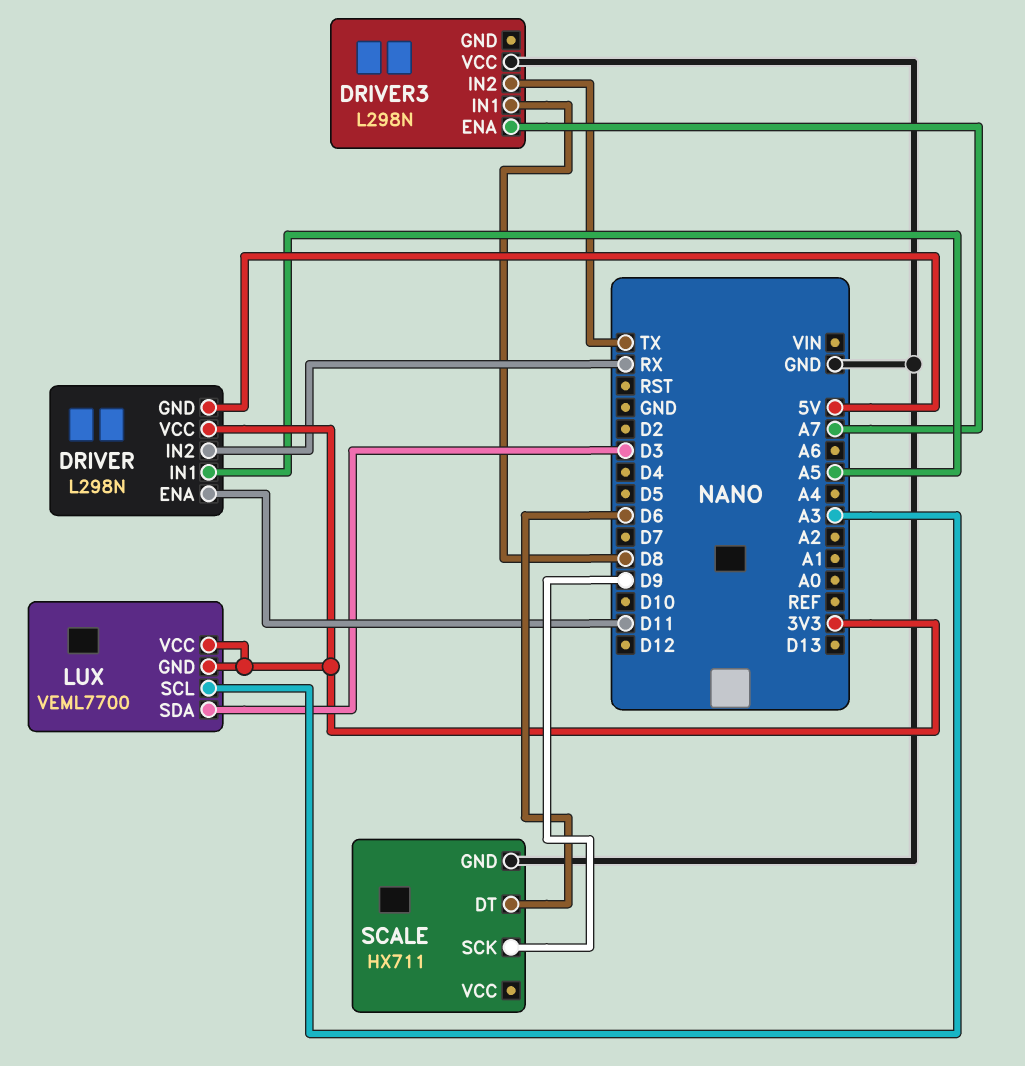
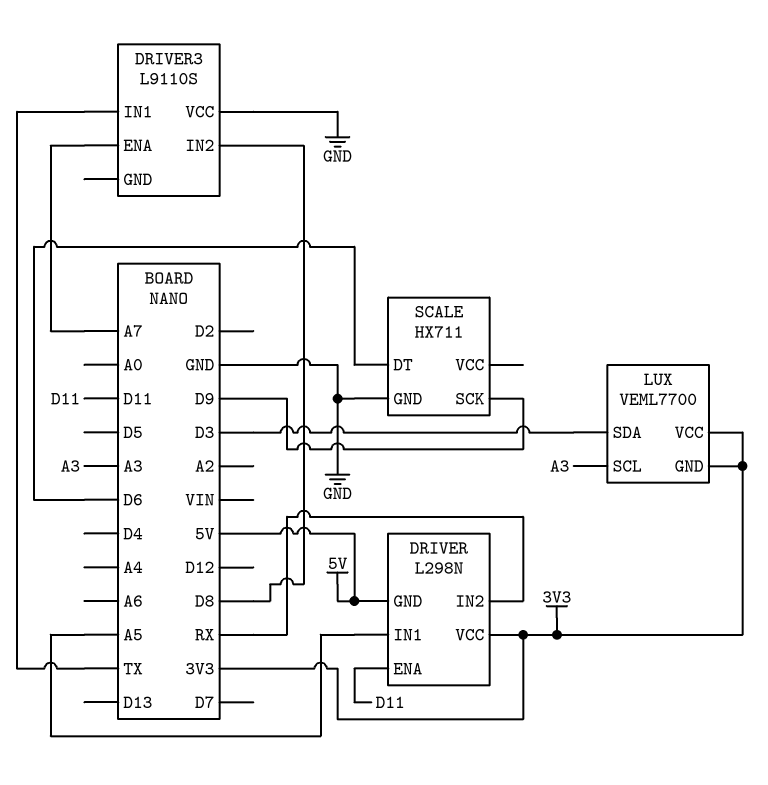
DRIVER3: L298N -> L9110S
DRIVER3 pin IN1: D8 -> TX
DRIVER3 pin IN2: TX -> D8

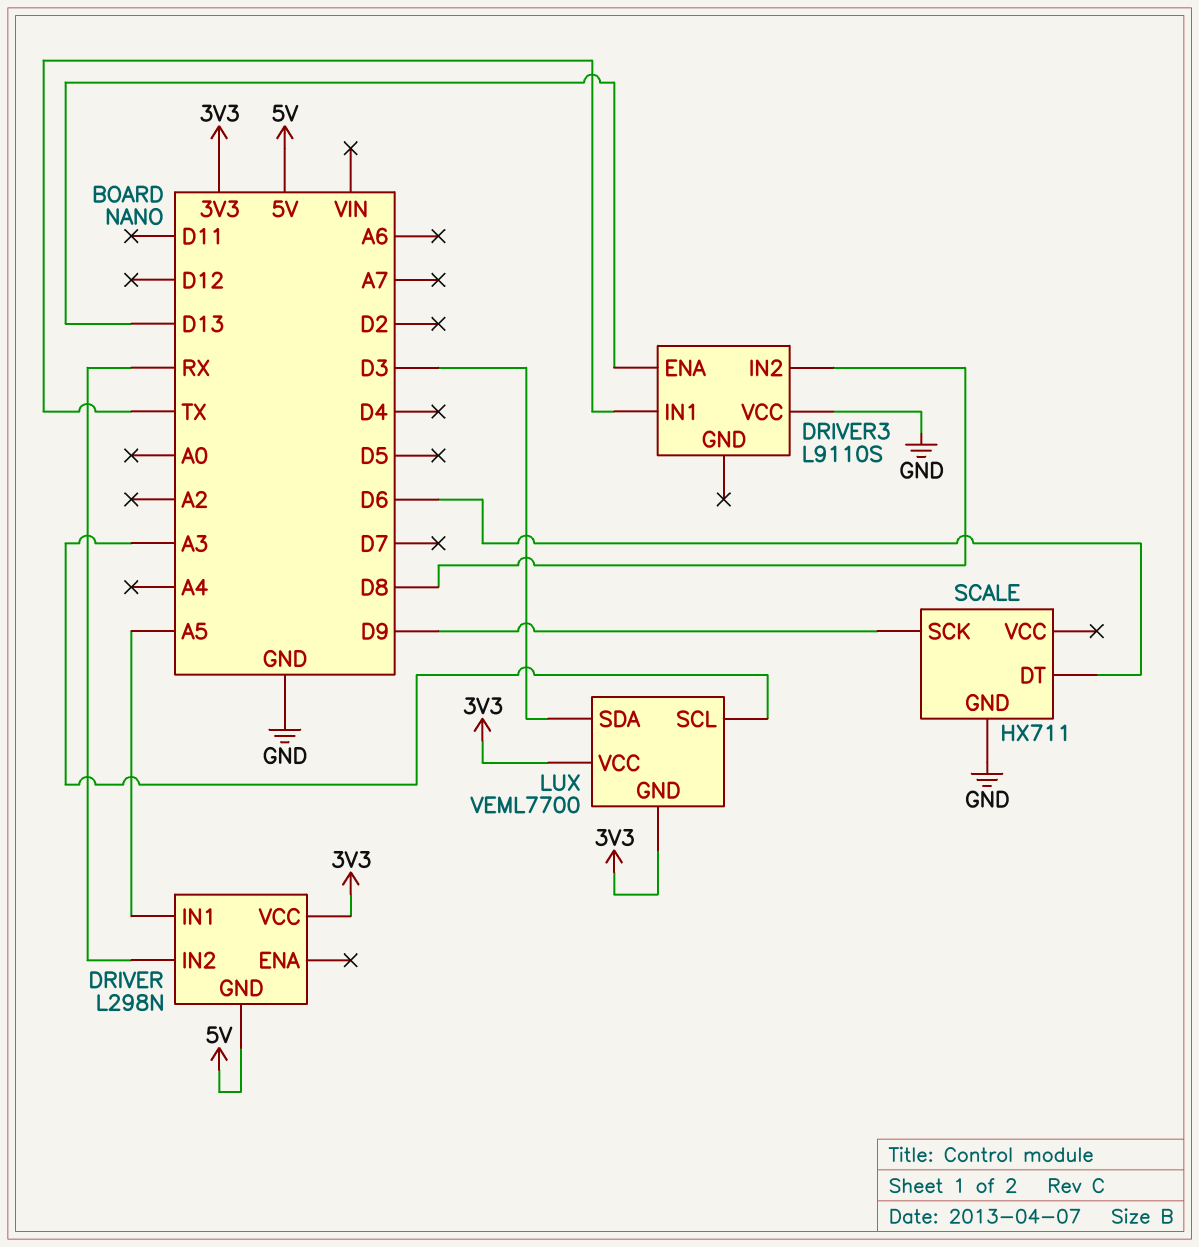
DRIVER pin ENA: D11 -> none
DRIVER3 pin ENA: A7 -> D13

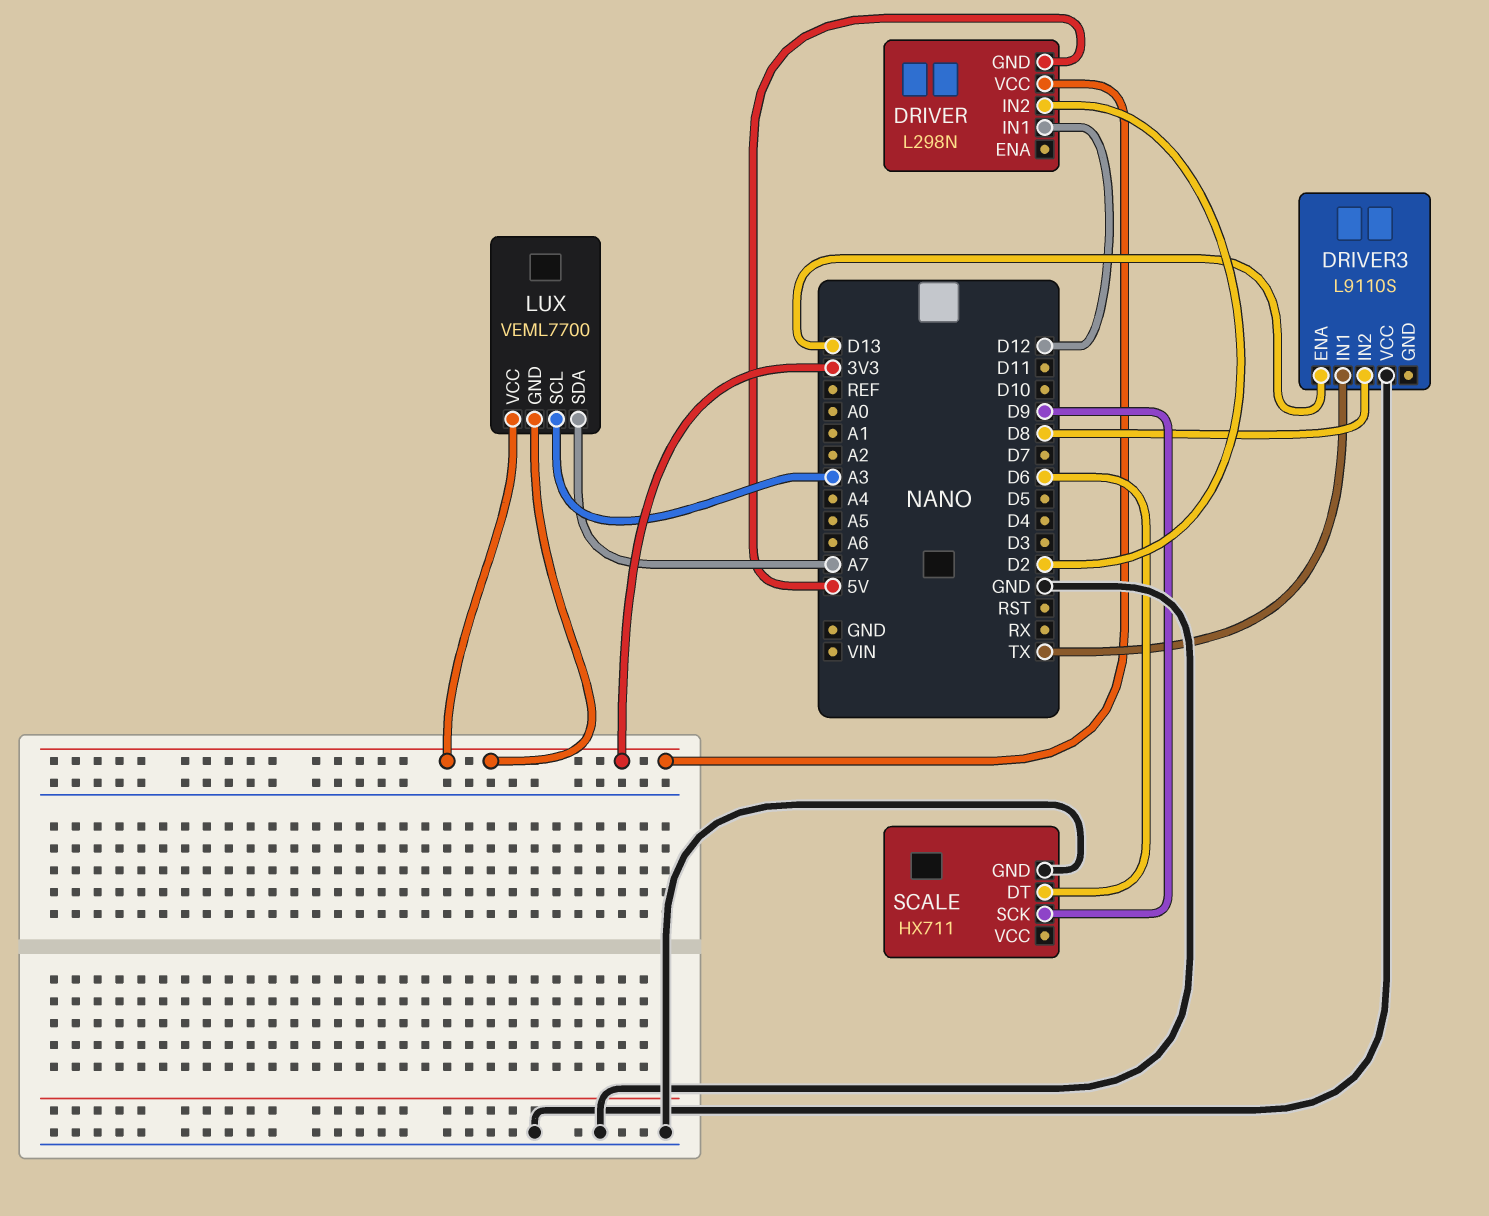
DRIVER pin IN1: A5 -> D12
DRIVER pin IN2: RX -> D2
LUX pin SDA: D3 -> A7

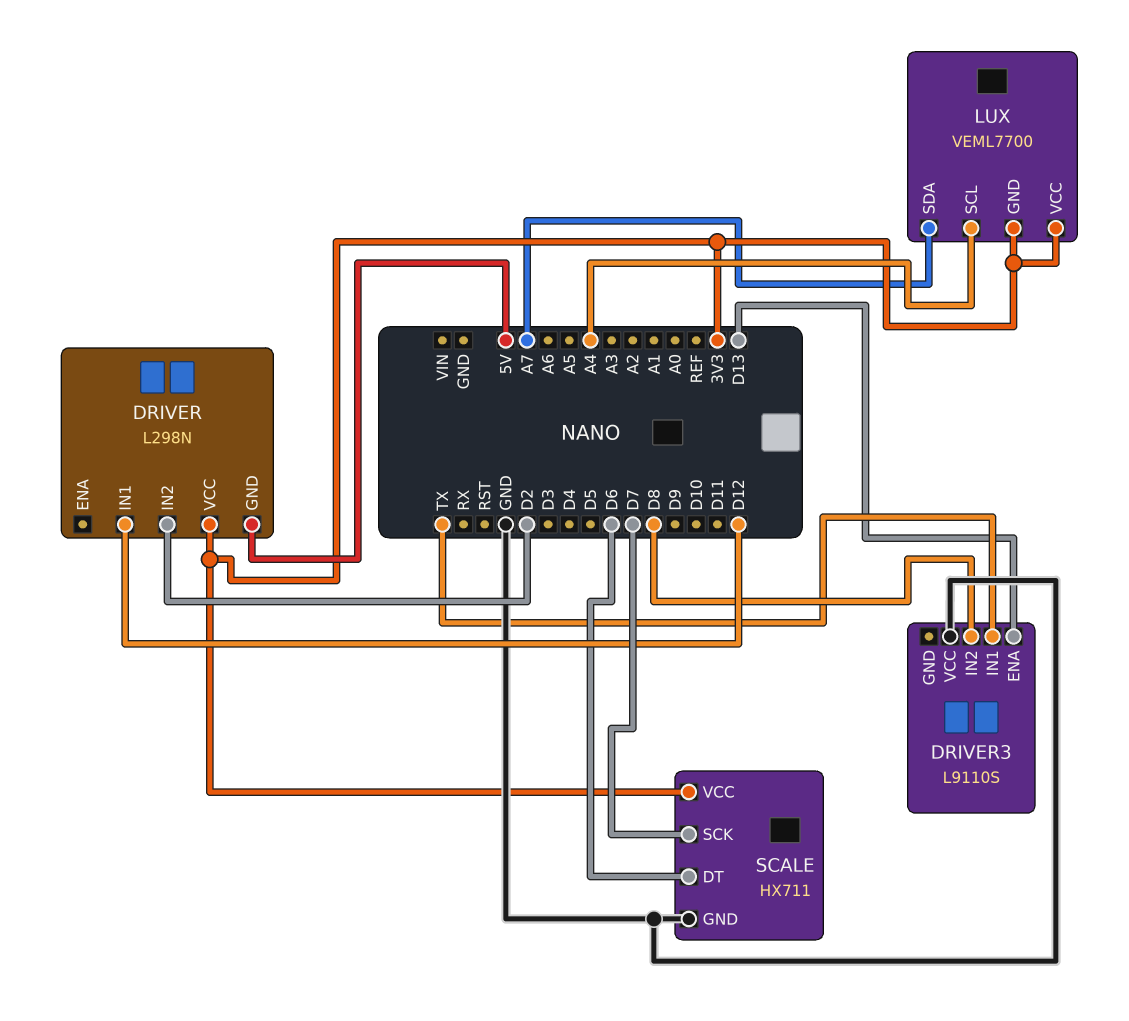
LUX pin SCL: A3 -> A4
SCALE pin SCK: D9 -> D7
SCALE pin VCC: none -> 3V3

